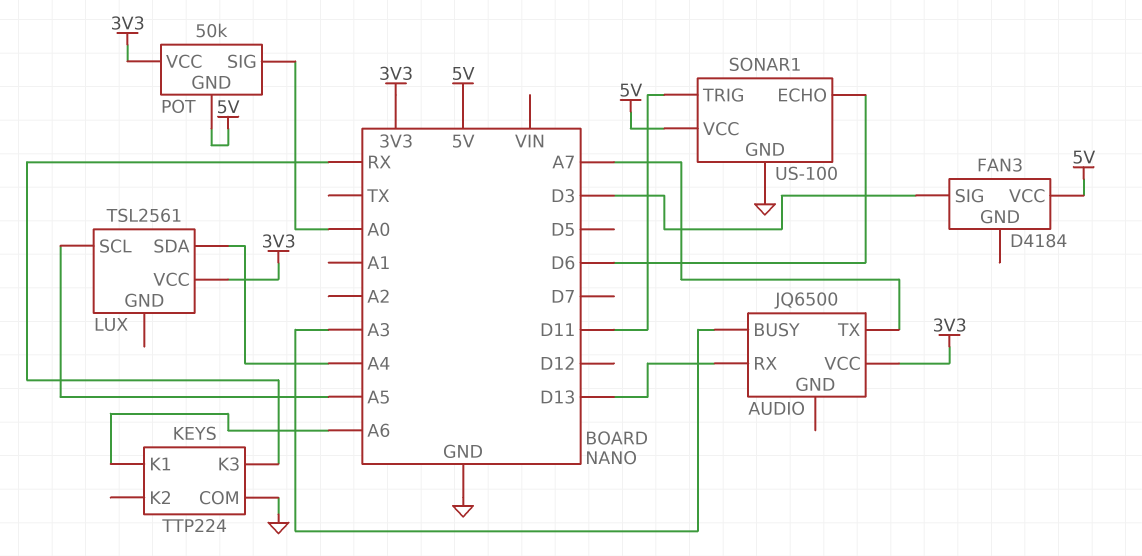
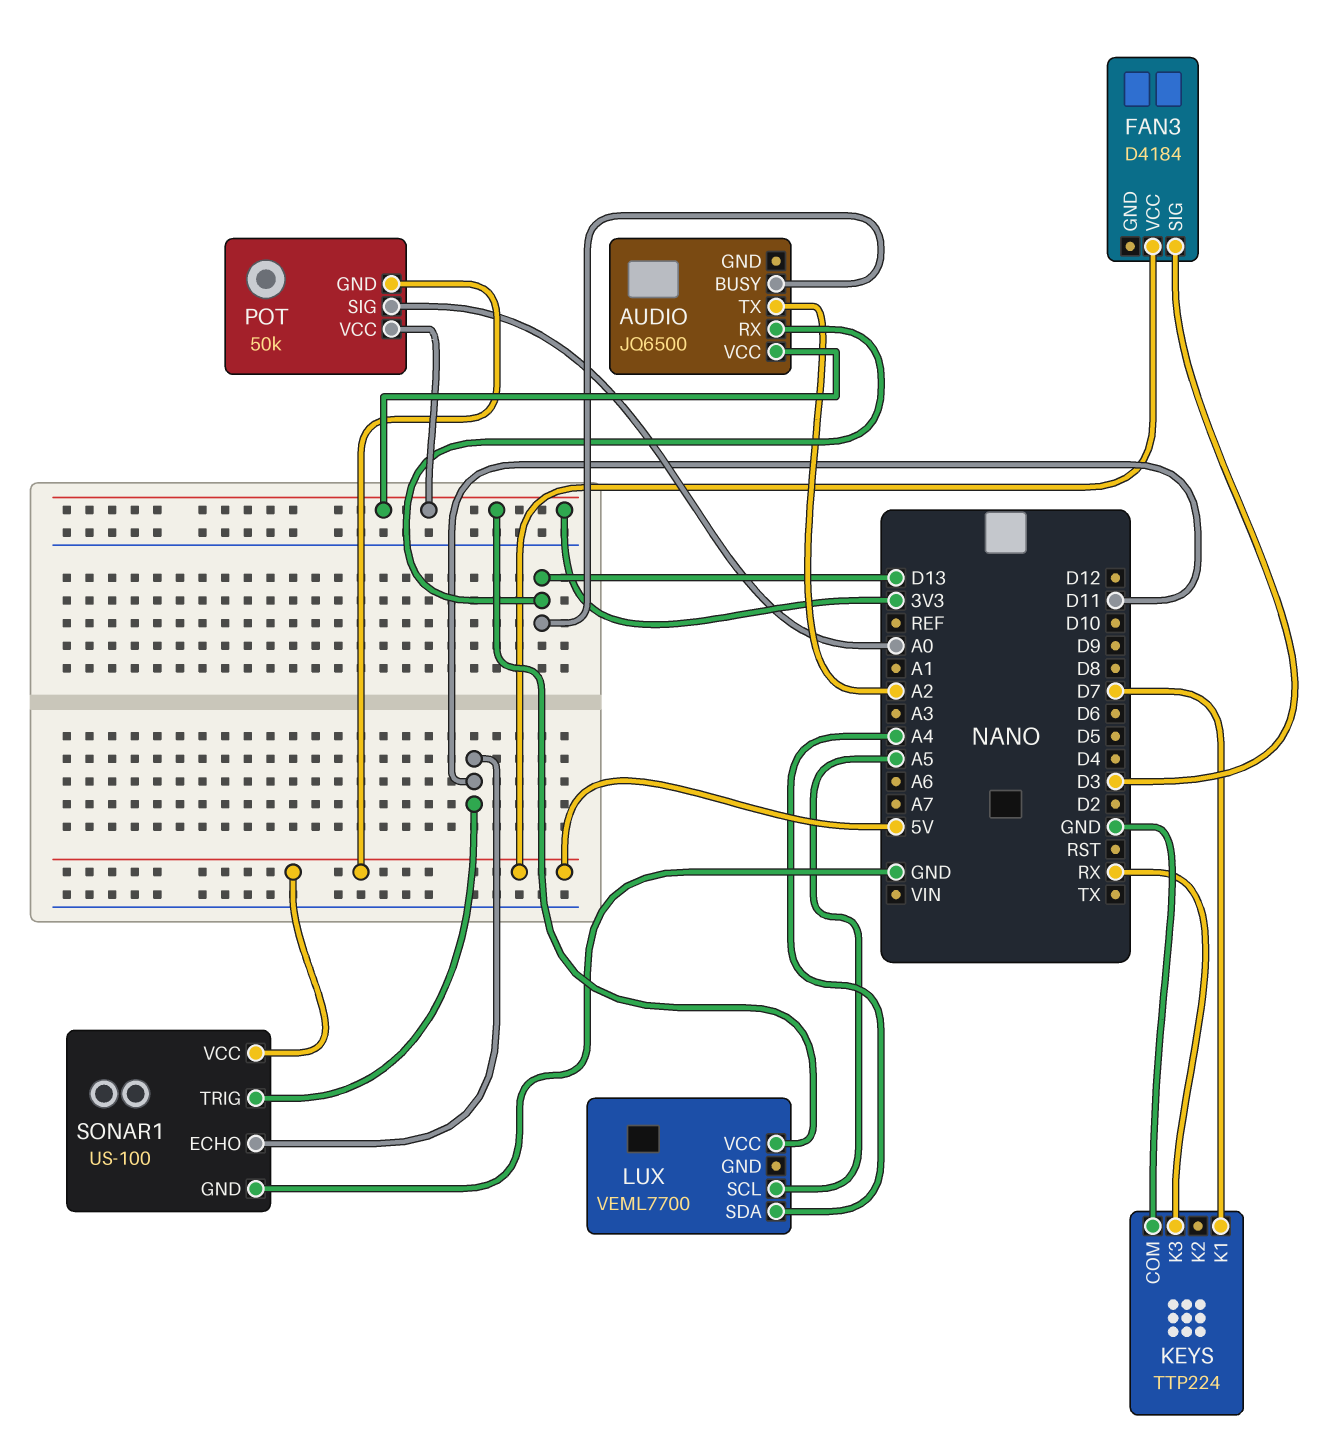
AUDIO pin BUSY: A3 -> D13
AUDIO pin TX: A7 -> A2
KEYS pin K1: A6 -> D7
LUX: TSL2561 -> VEML7700
SONAR1 pin ECHO: D6 -> D11

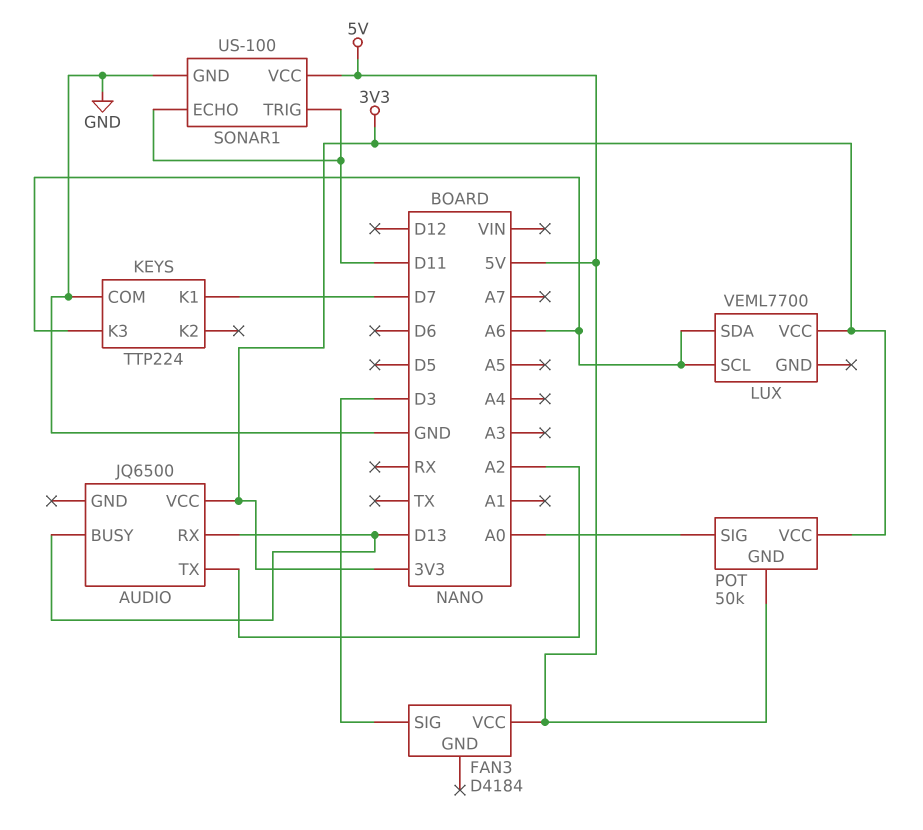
KEYS pin K3: RX -> A6
LUX pin SCL: A5 -> A6
LUX pin SDA: A4 -> A6

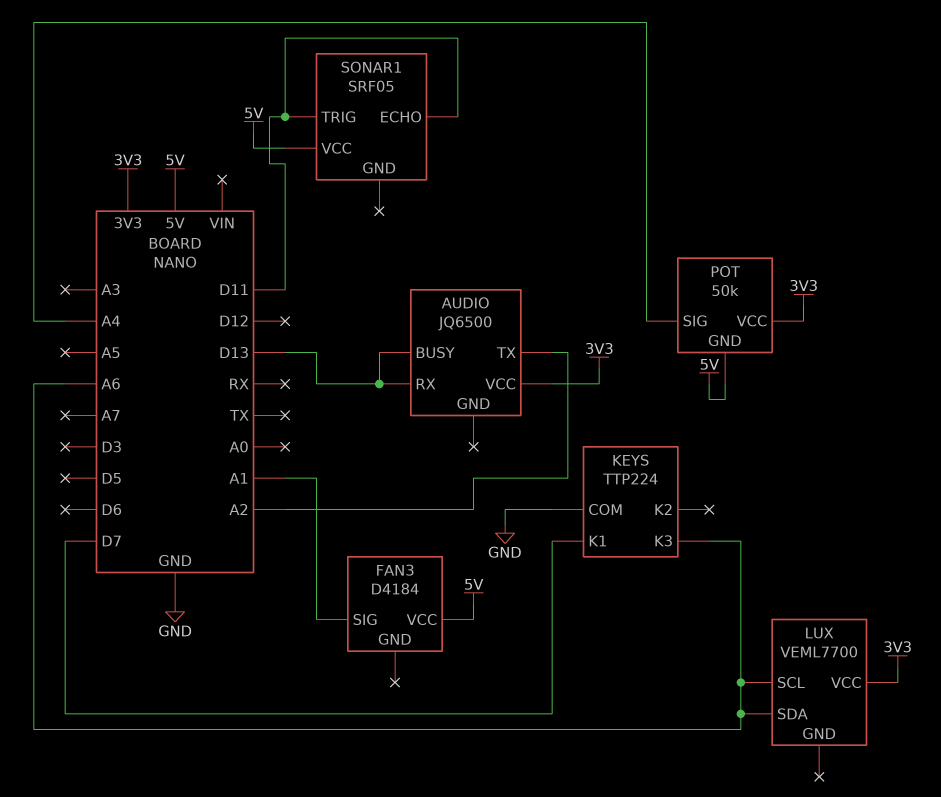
FAN3 pin SIG: D3 -> A1
POT pin SIG: A0 -> A4
SONAR1: US-100 -> SRF05
SONAR1 pin GND: GND -> none

